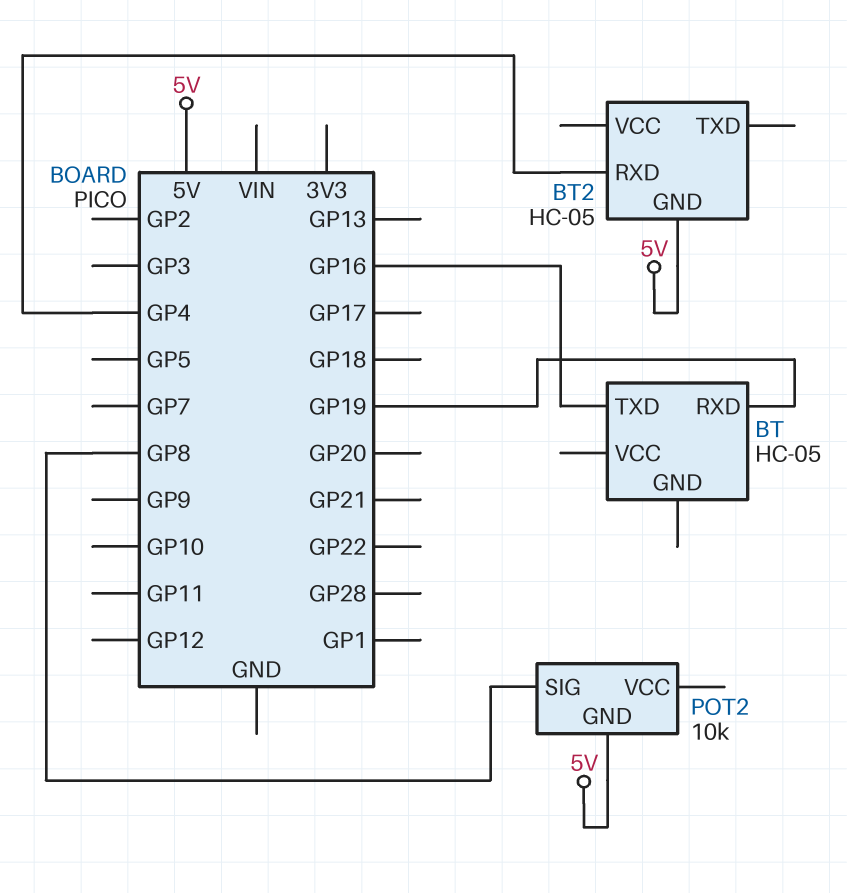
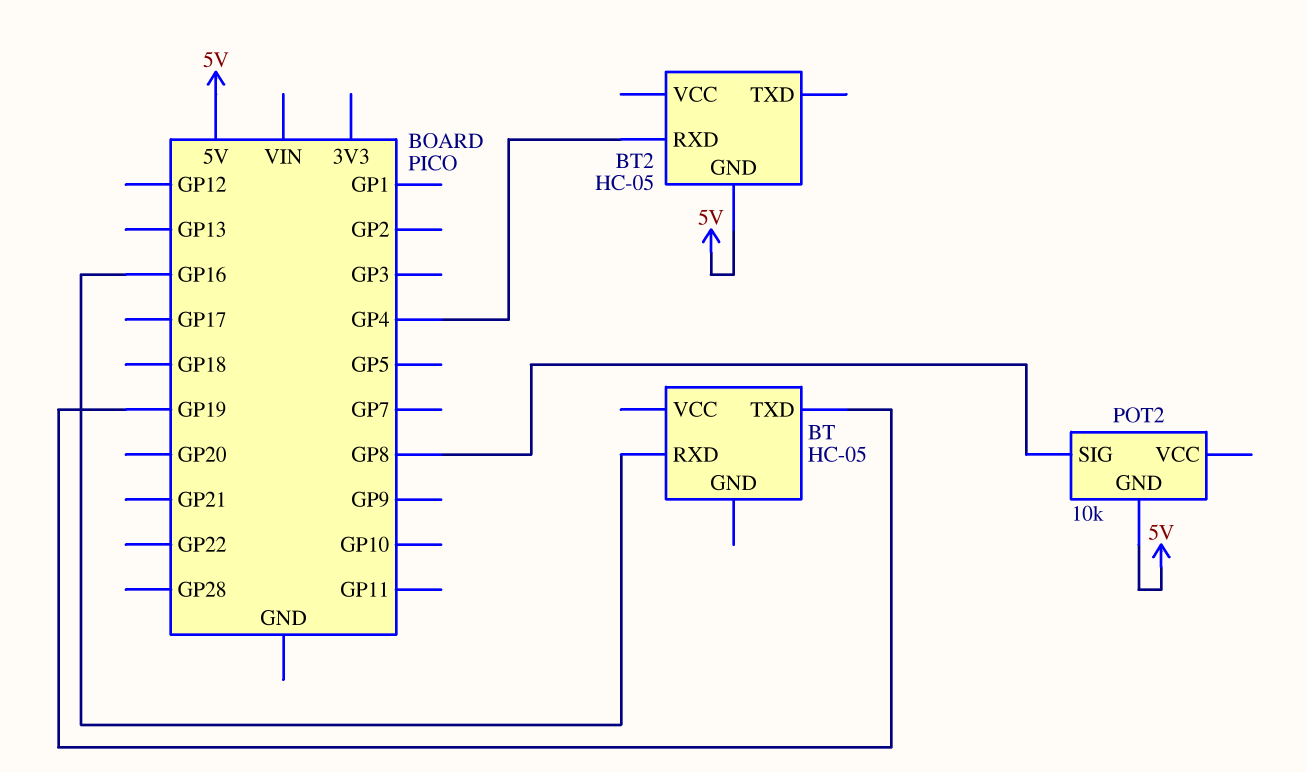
BT pin RXD: GP19 -> GP16
BT pin TXD: GP16 -> GP19

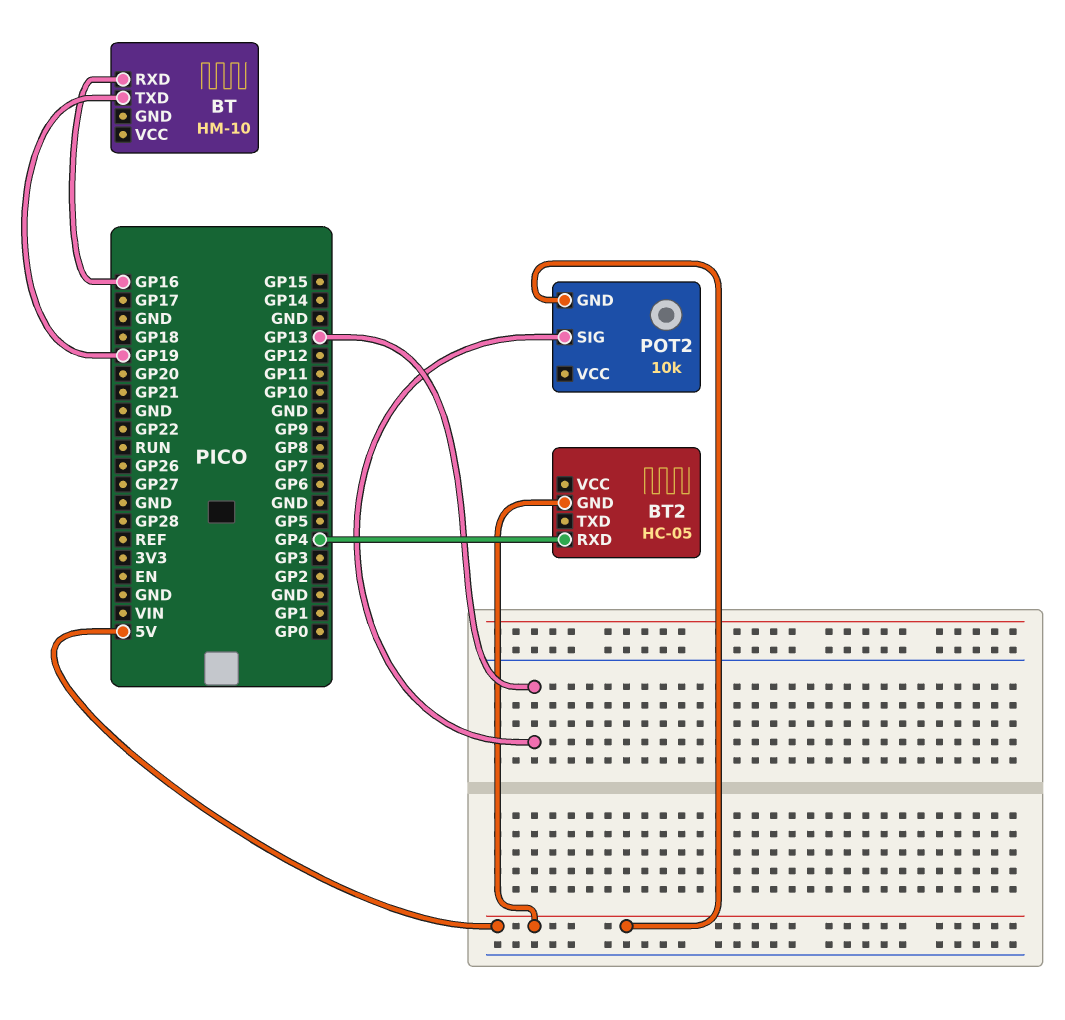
BT: HC-05 -> HM-10
POT2 pin SIG: GP8 -> GP13

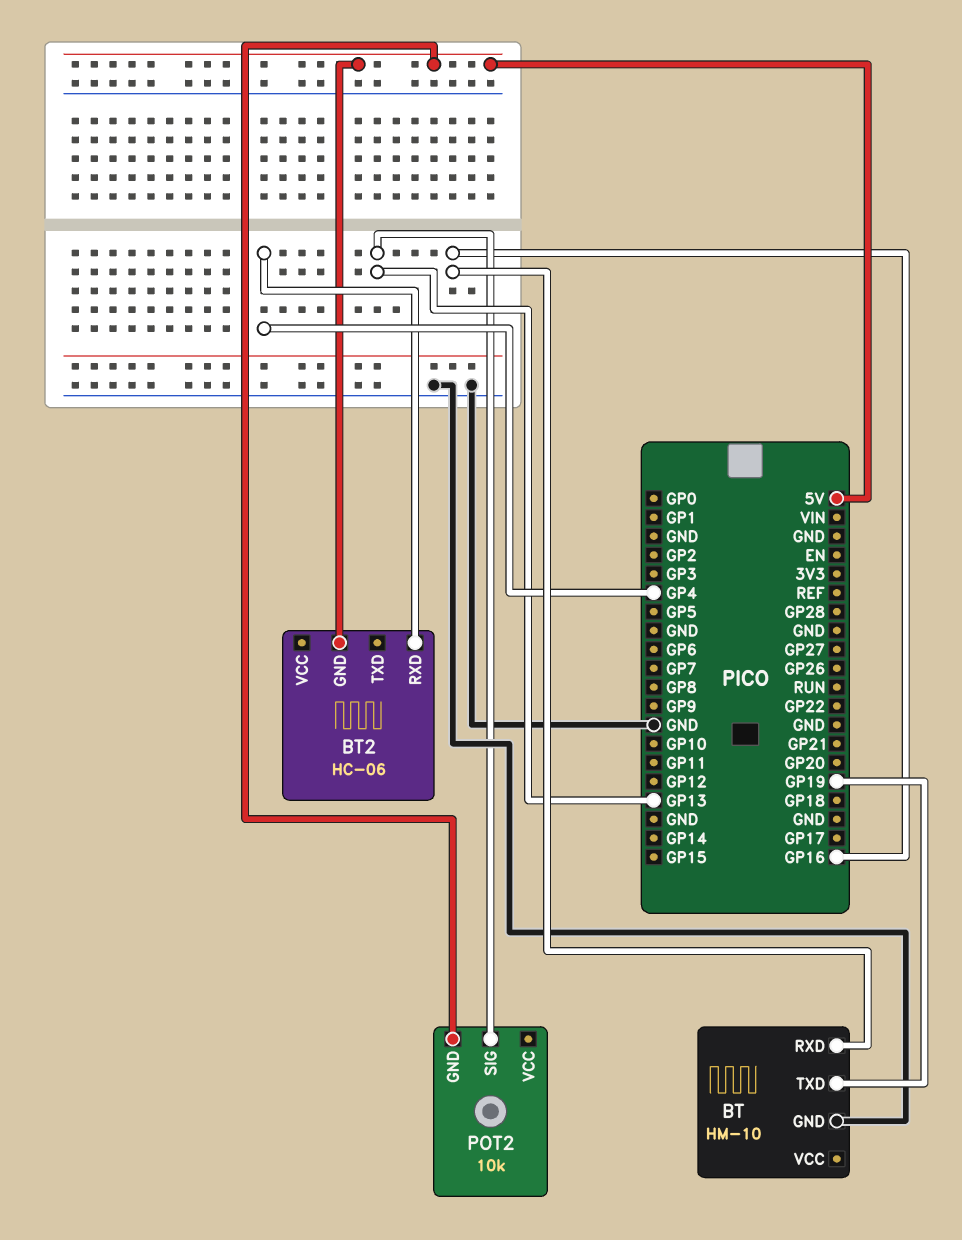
BT pin GND: none -> GND
BT2: HC-05 -> HC-06

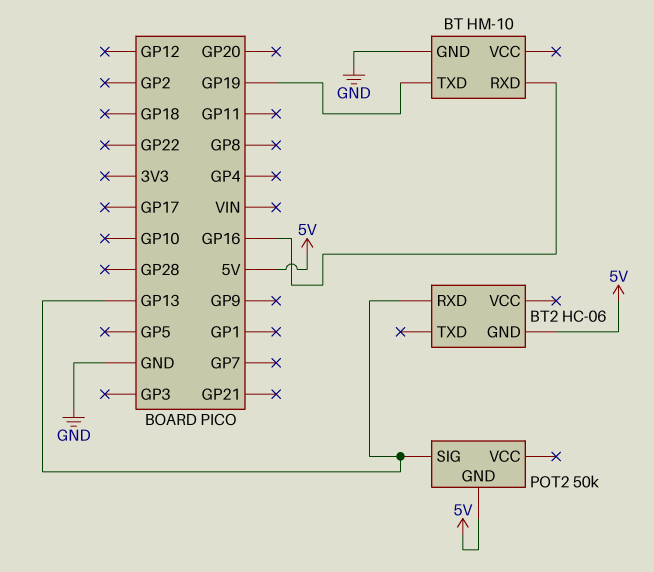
BT2 pin RXD: GP4 -> GP13
POT2: 10k -> 50k

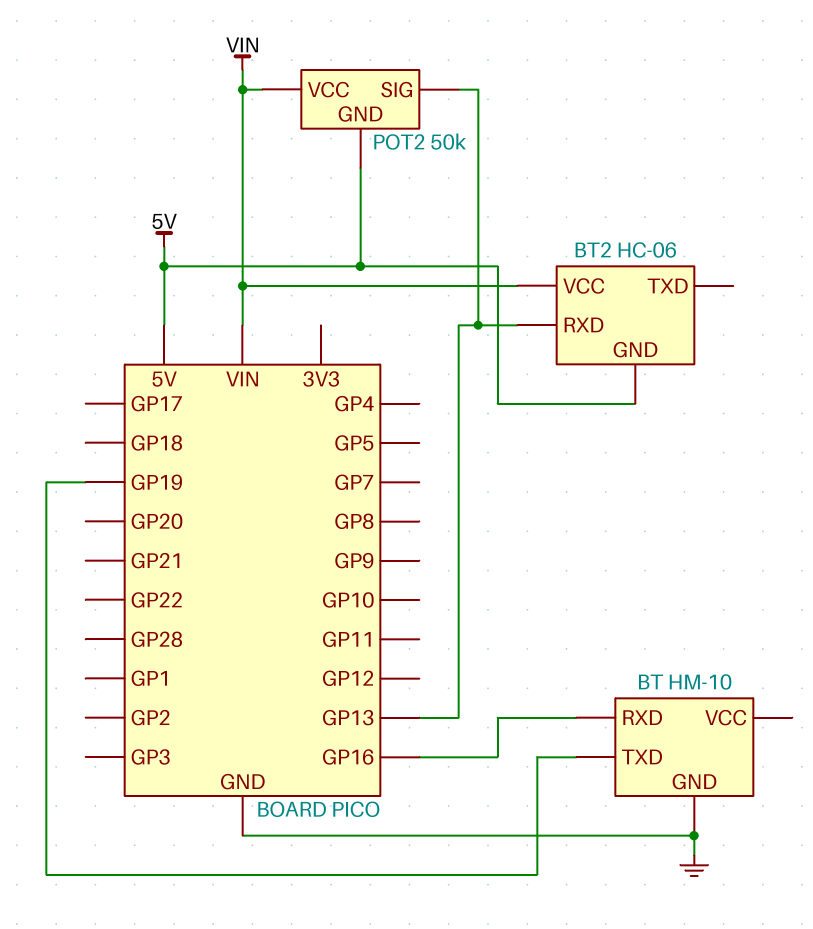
BT2 pin VCC: none -> VIN
POT2 pin VCC: none -> VIN

